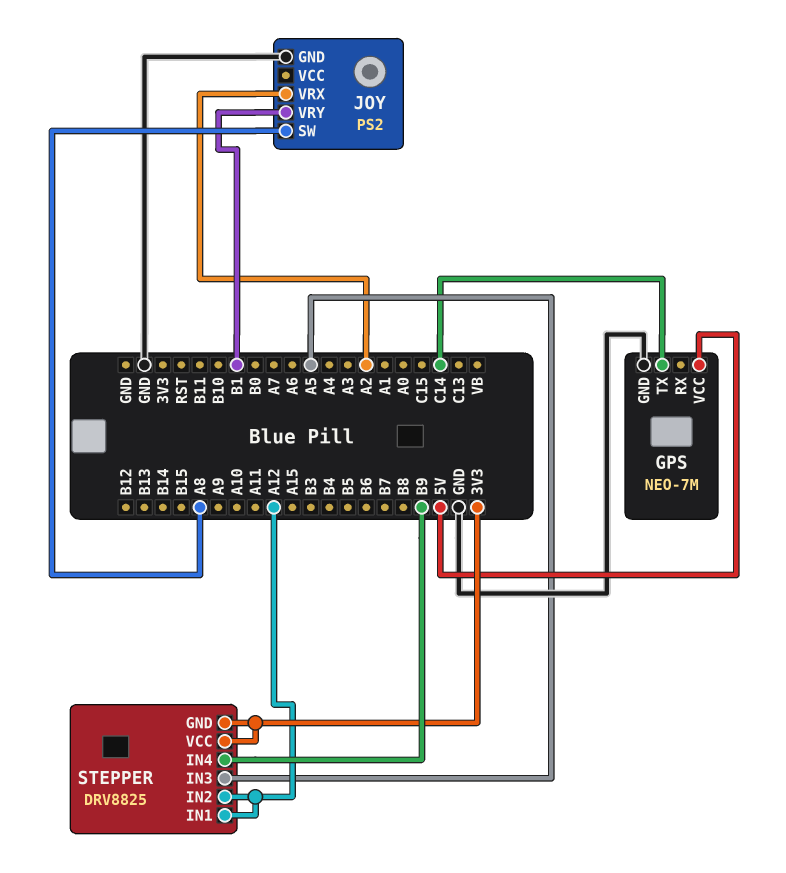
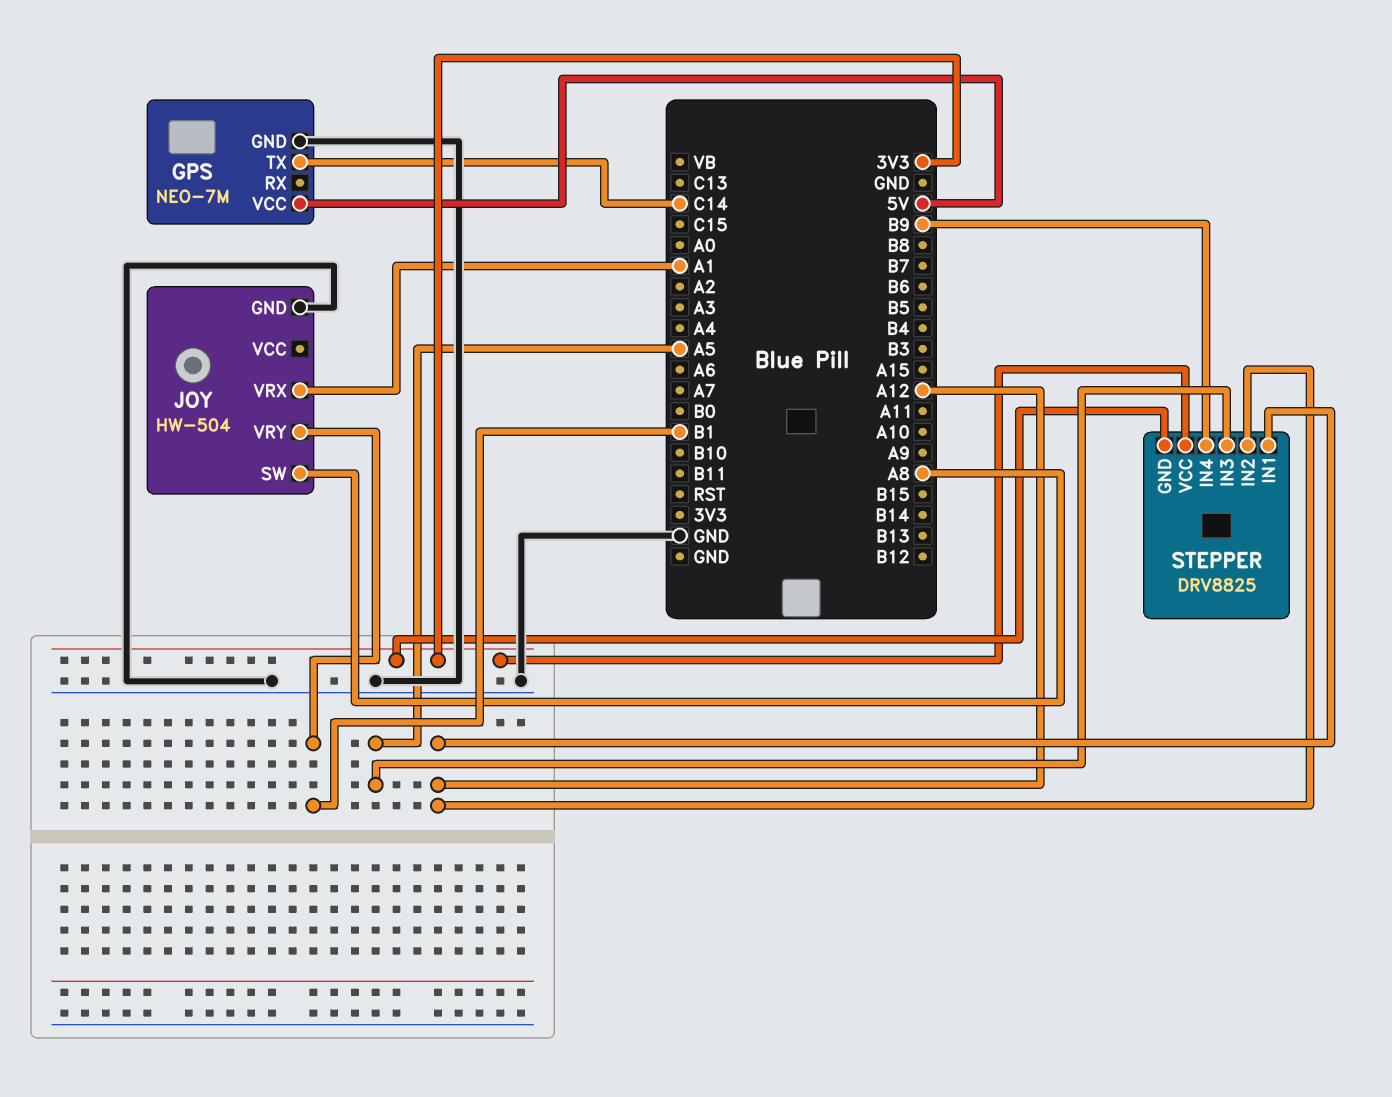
JOY: PS2 -> HW-504
JOY pin VRX: A2 -> A1

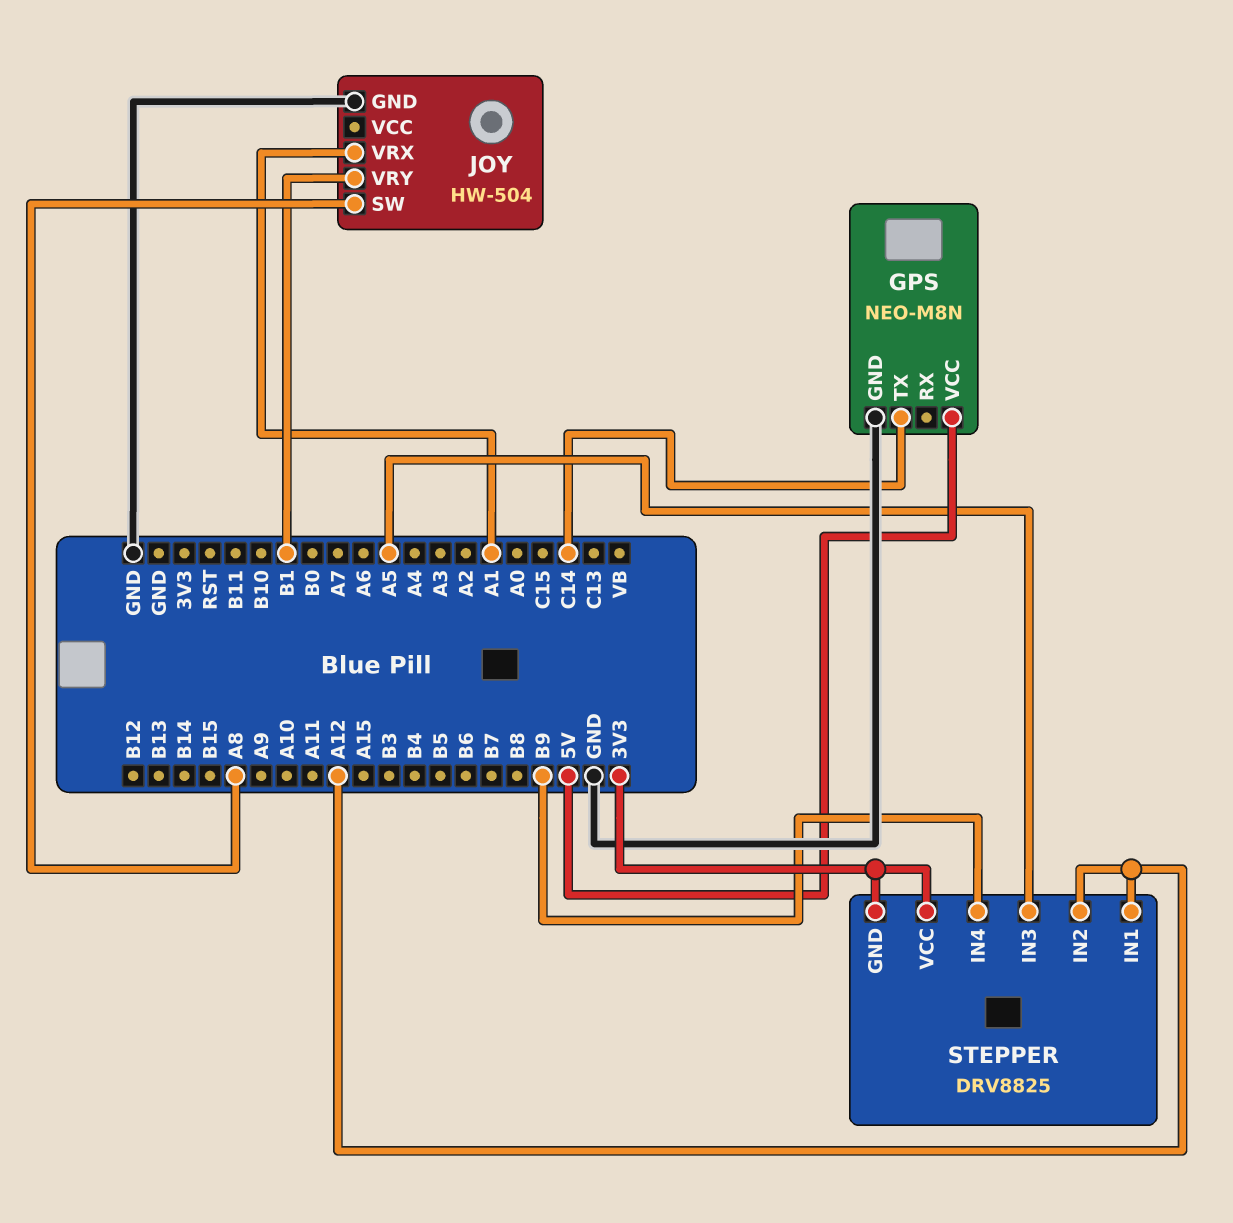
GPS: NEO-7M -> NEO-M8N

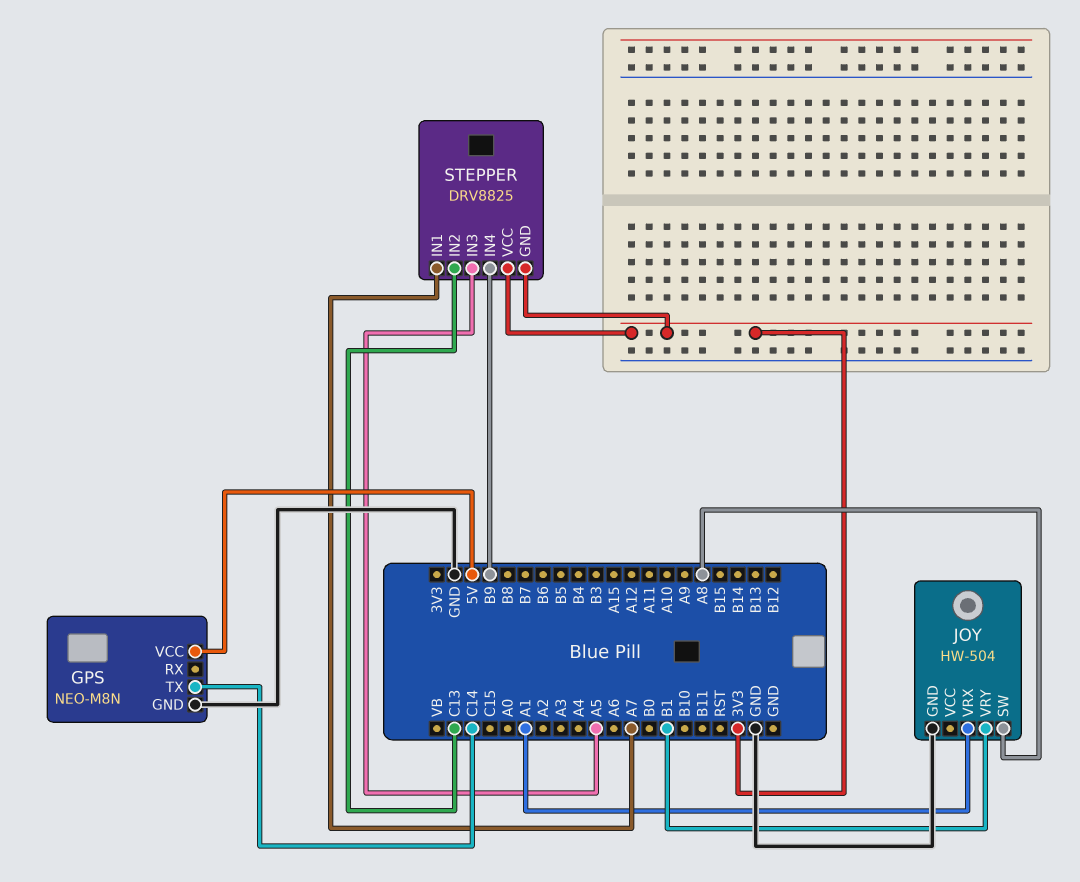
STEPPER pin IN1: A12 -> A7
STEPPER pin IN2: A12 -> C13

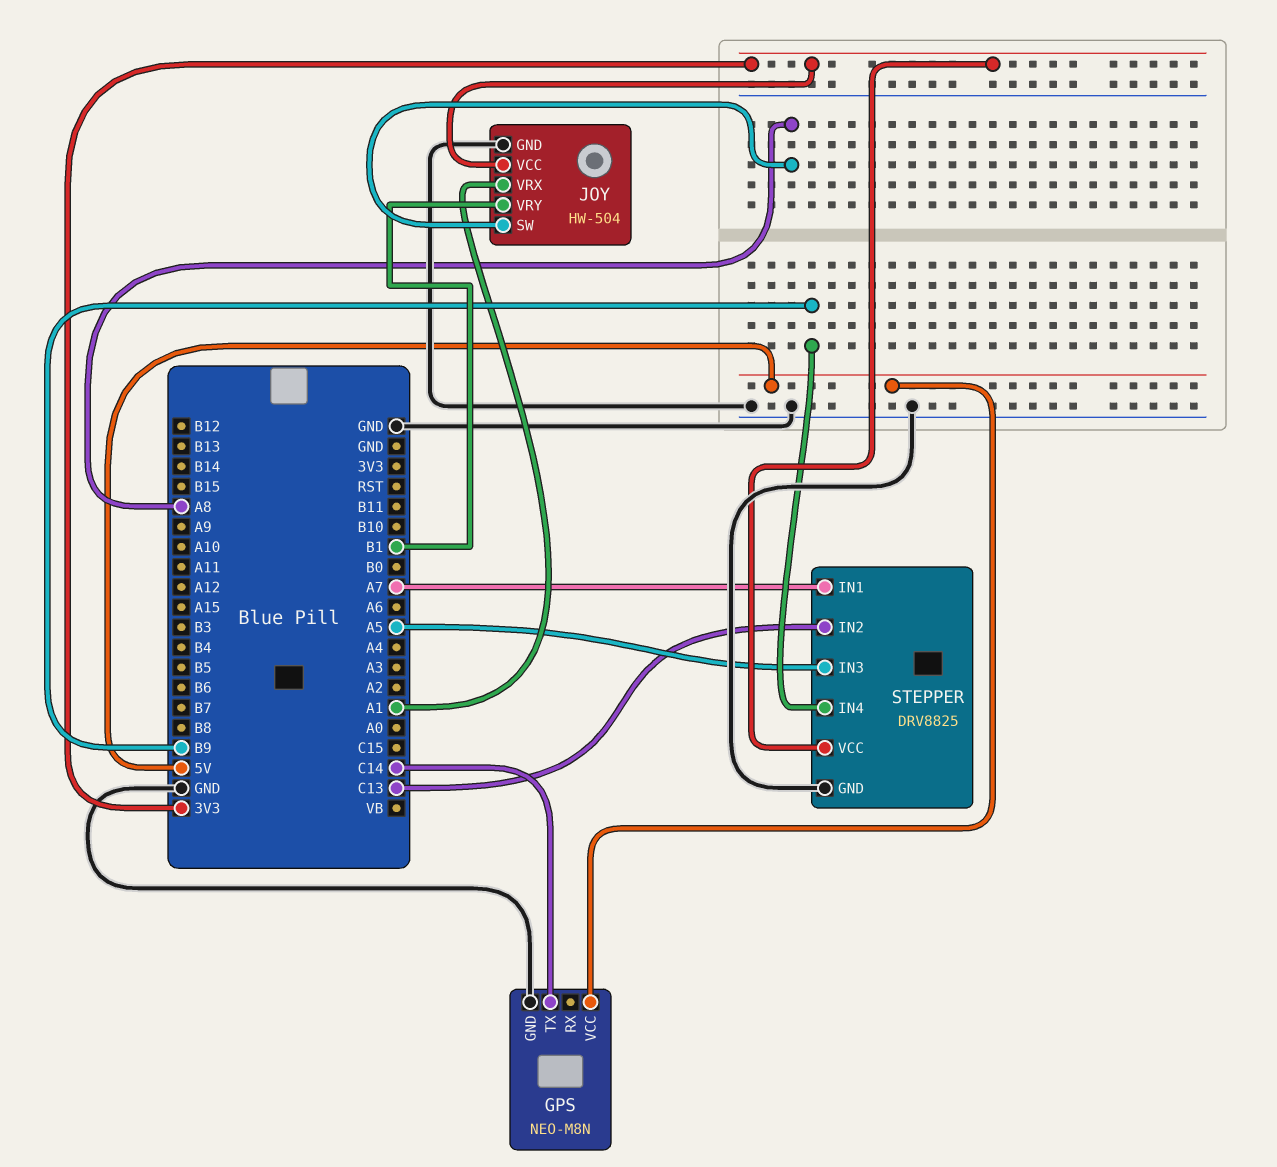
JOY pin VCC: none -> 3V3
STEPPER pin GND: 3V3 -> GND

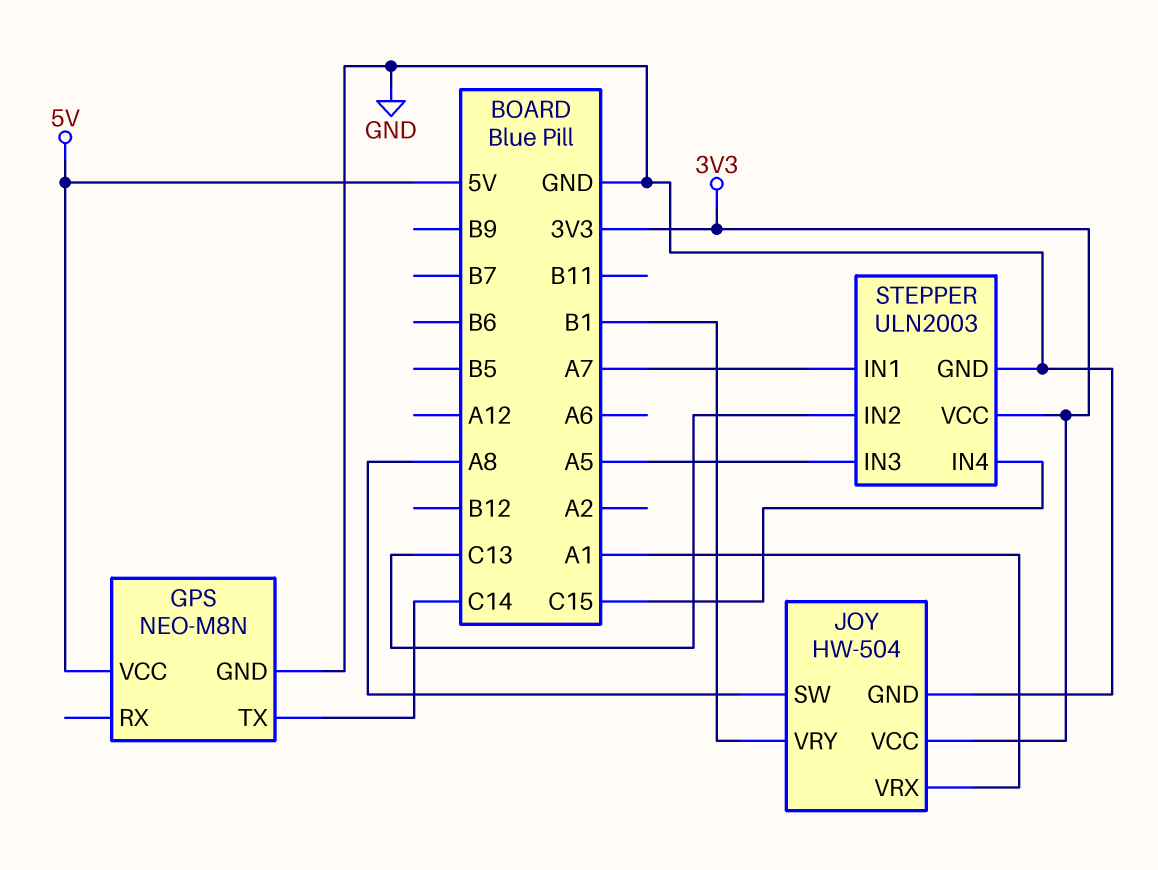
STEPPER: DRV8825 -> ULN2003
STEPPER pin IN4: B9 -> C15

